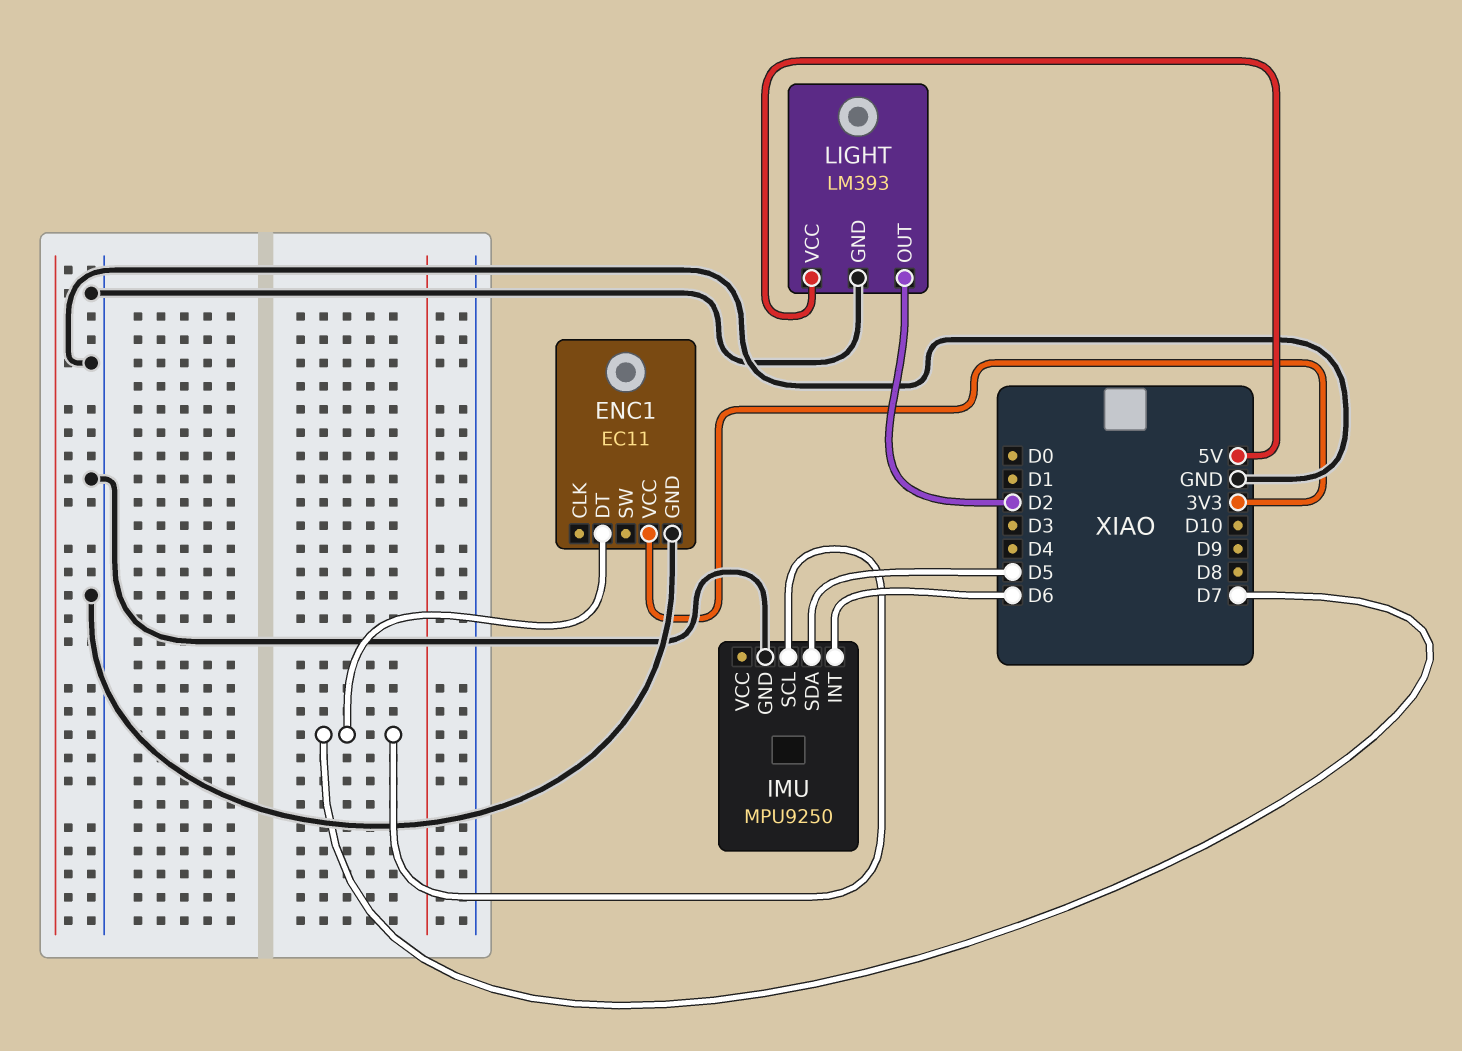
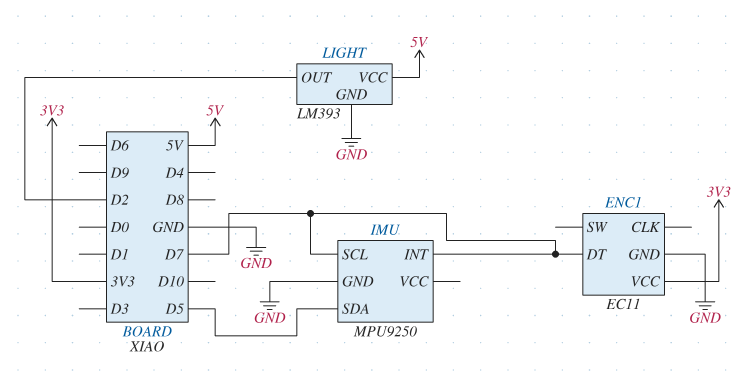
IMU pin INT: D6 -> D7

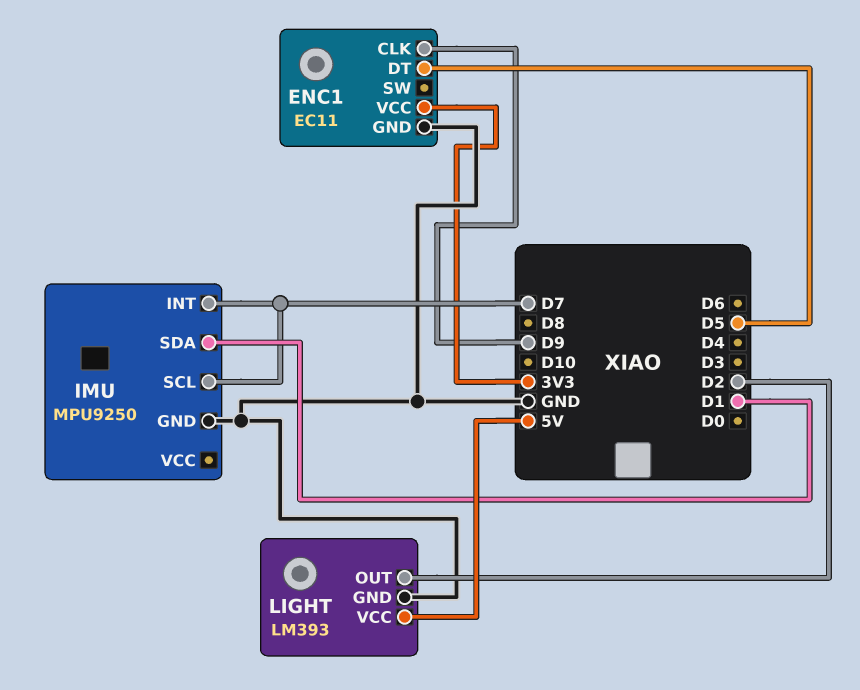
ENC1 pin CLK: none -> D9
ENC1 pin DT: D7 -> D5
IMU pin SDA: D5 -> D1

